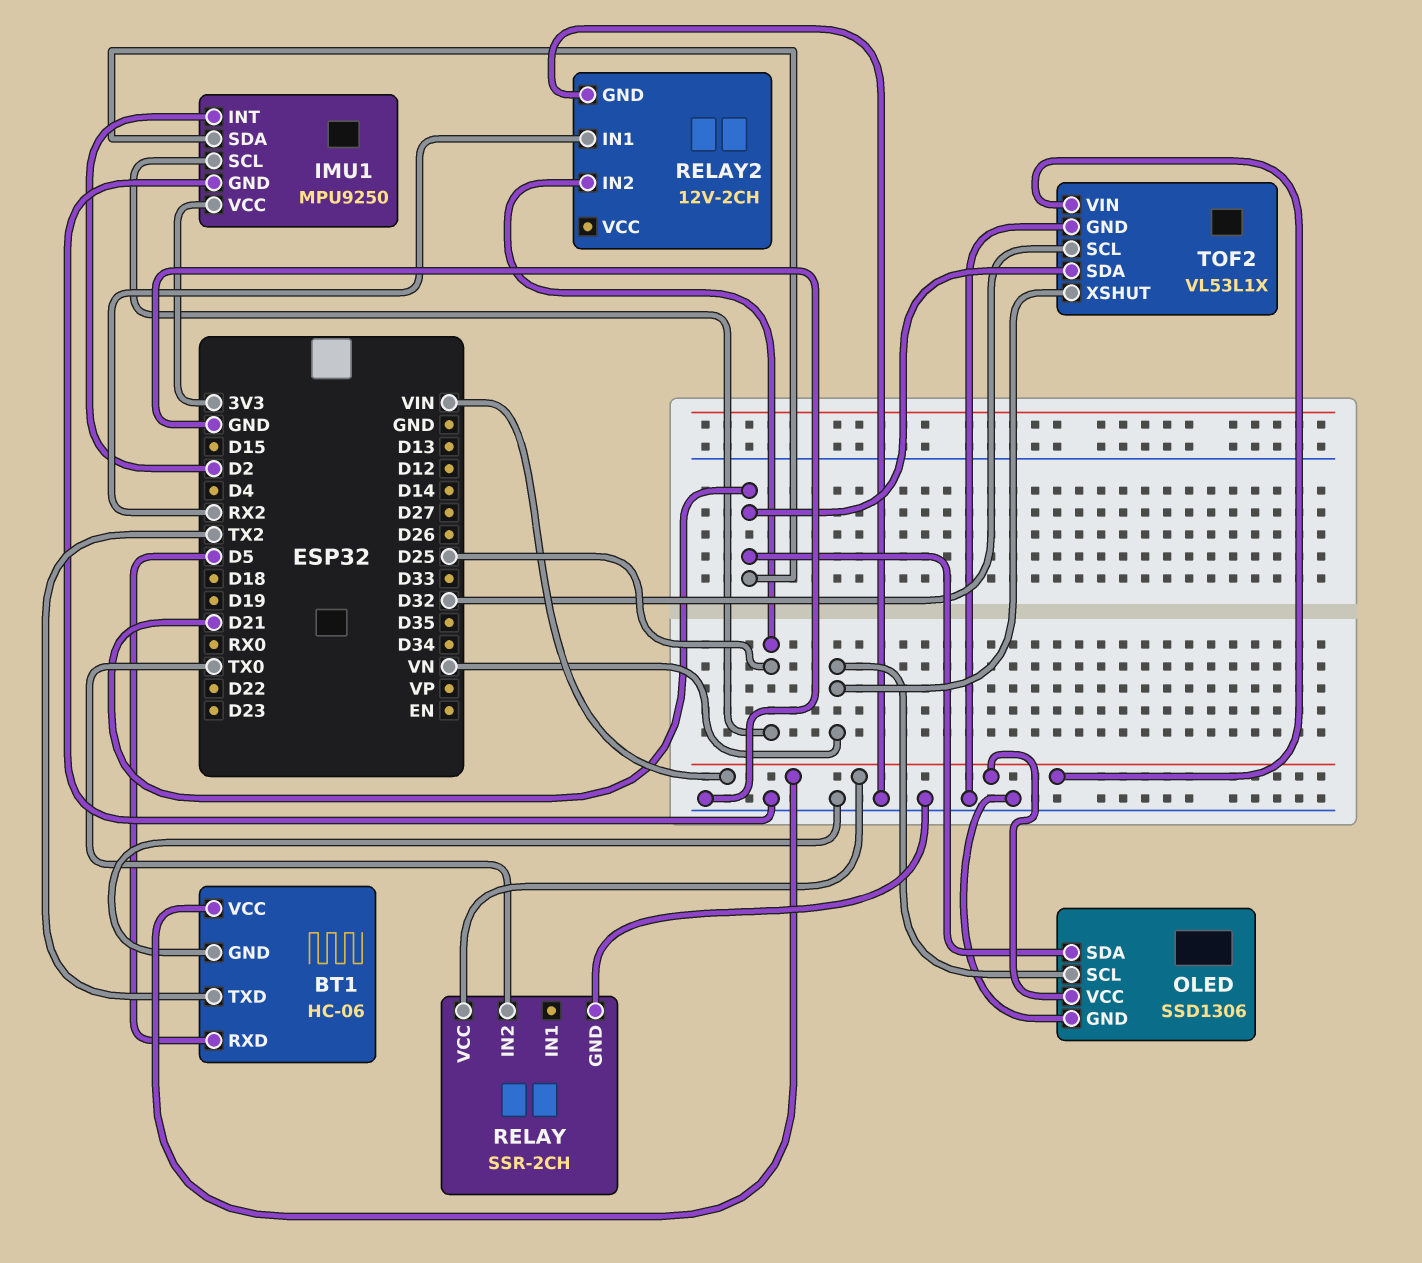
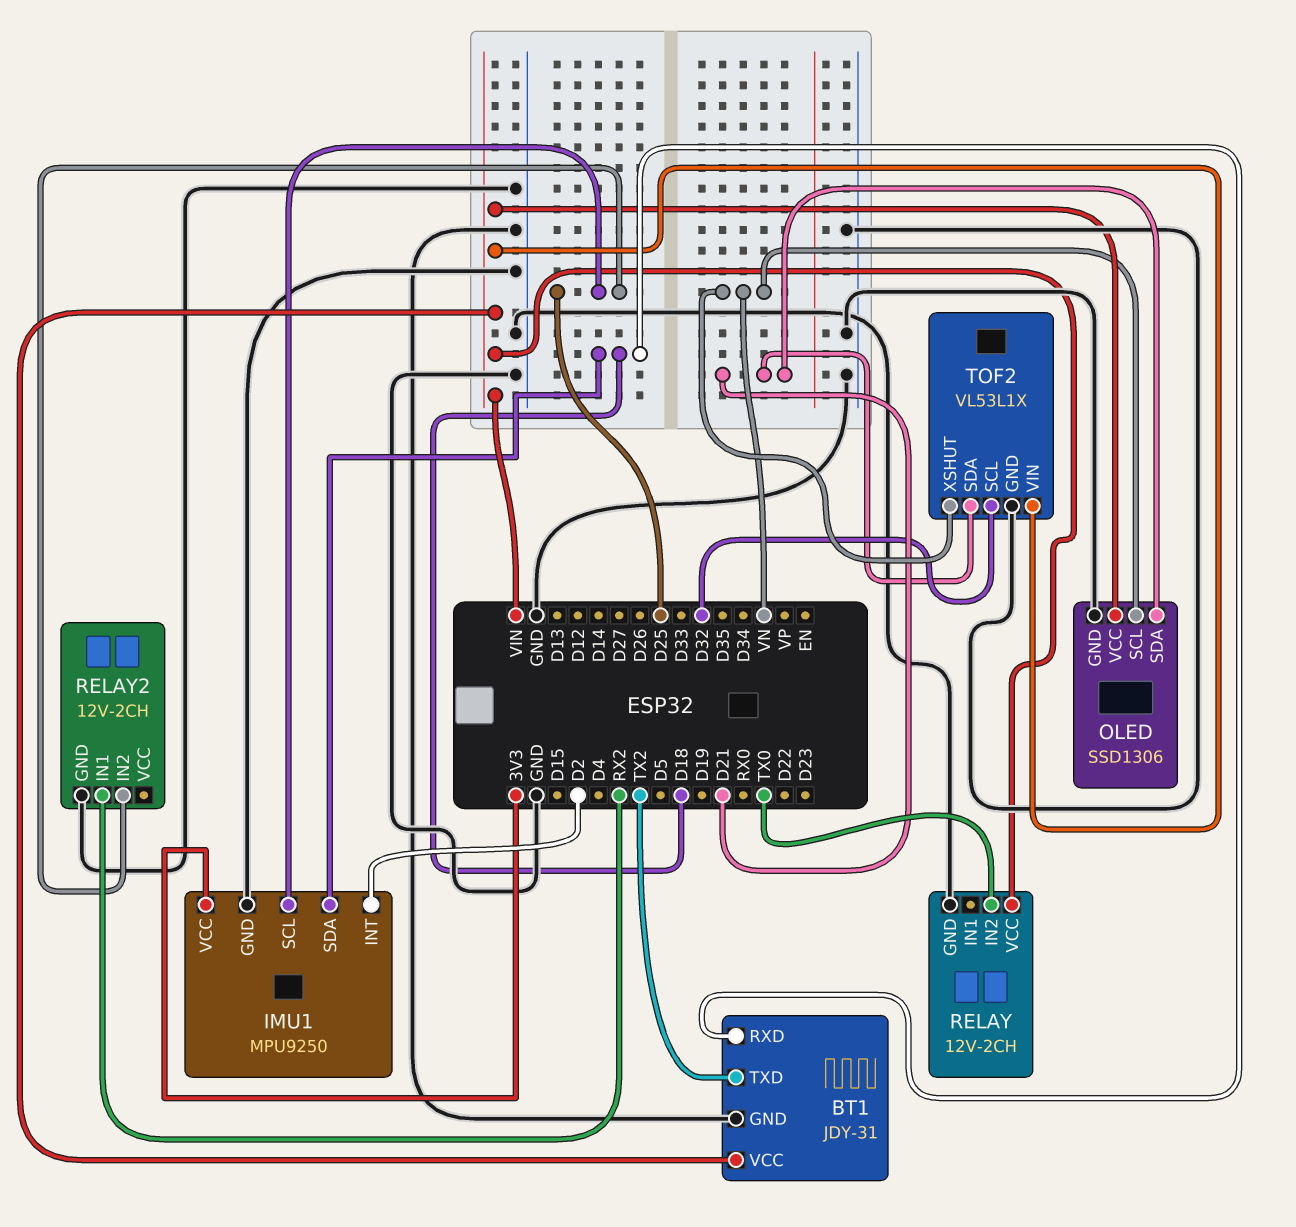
BT1: HC-06 -> JDY-31
BT1 pin RXD: D5 -> D18
IMU1 pin SDA: D21 -> D18
RELAY: SSR-2CH -> 12V-2CH

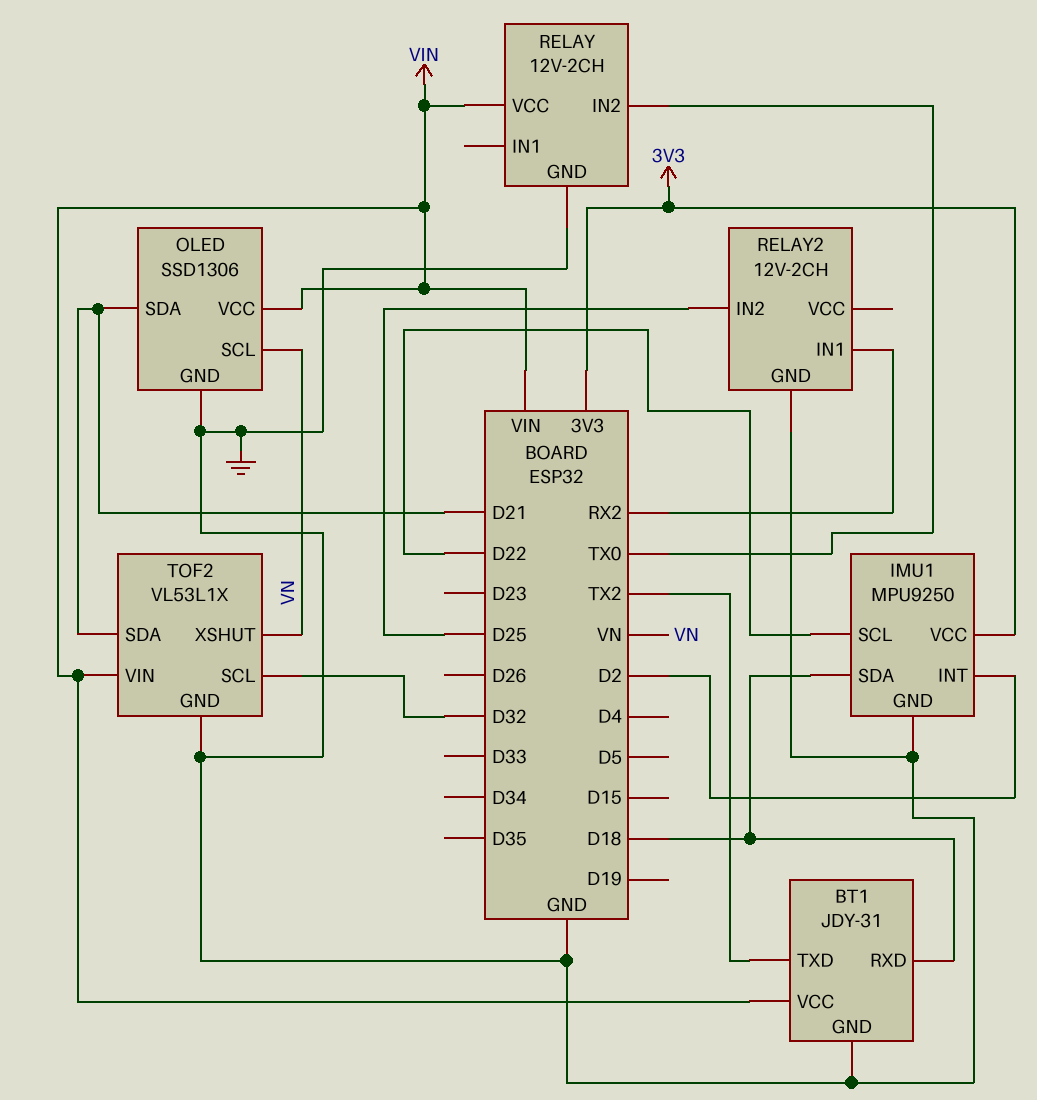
IMU1 pin SCL: D25 -> D22

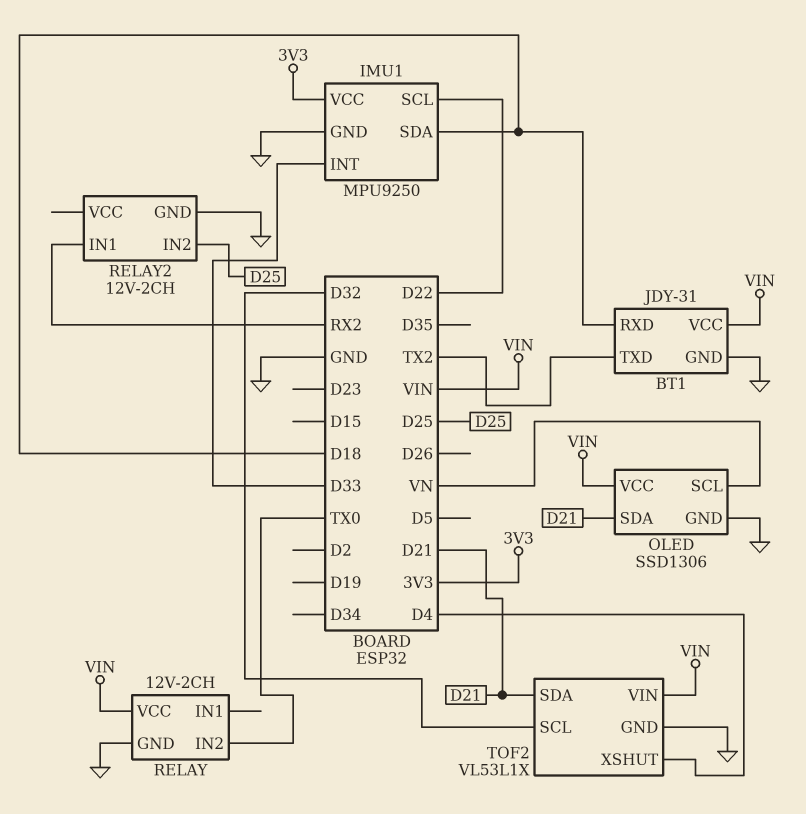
IMU1 pin INT: D2 -> D33
TOF2 pin XSHUT: VN -> D4

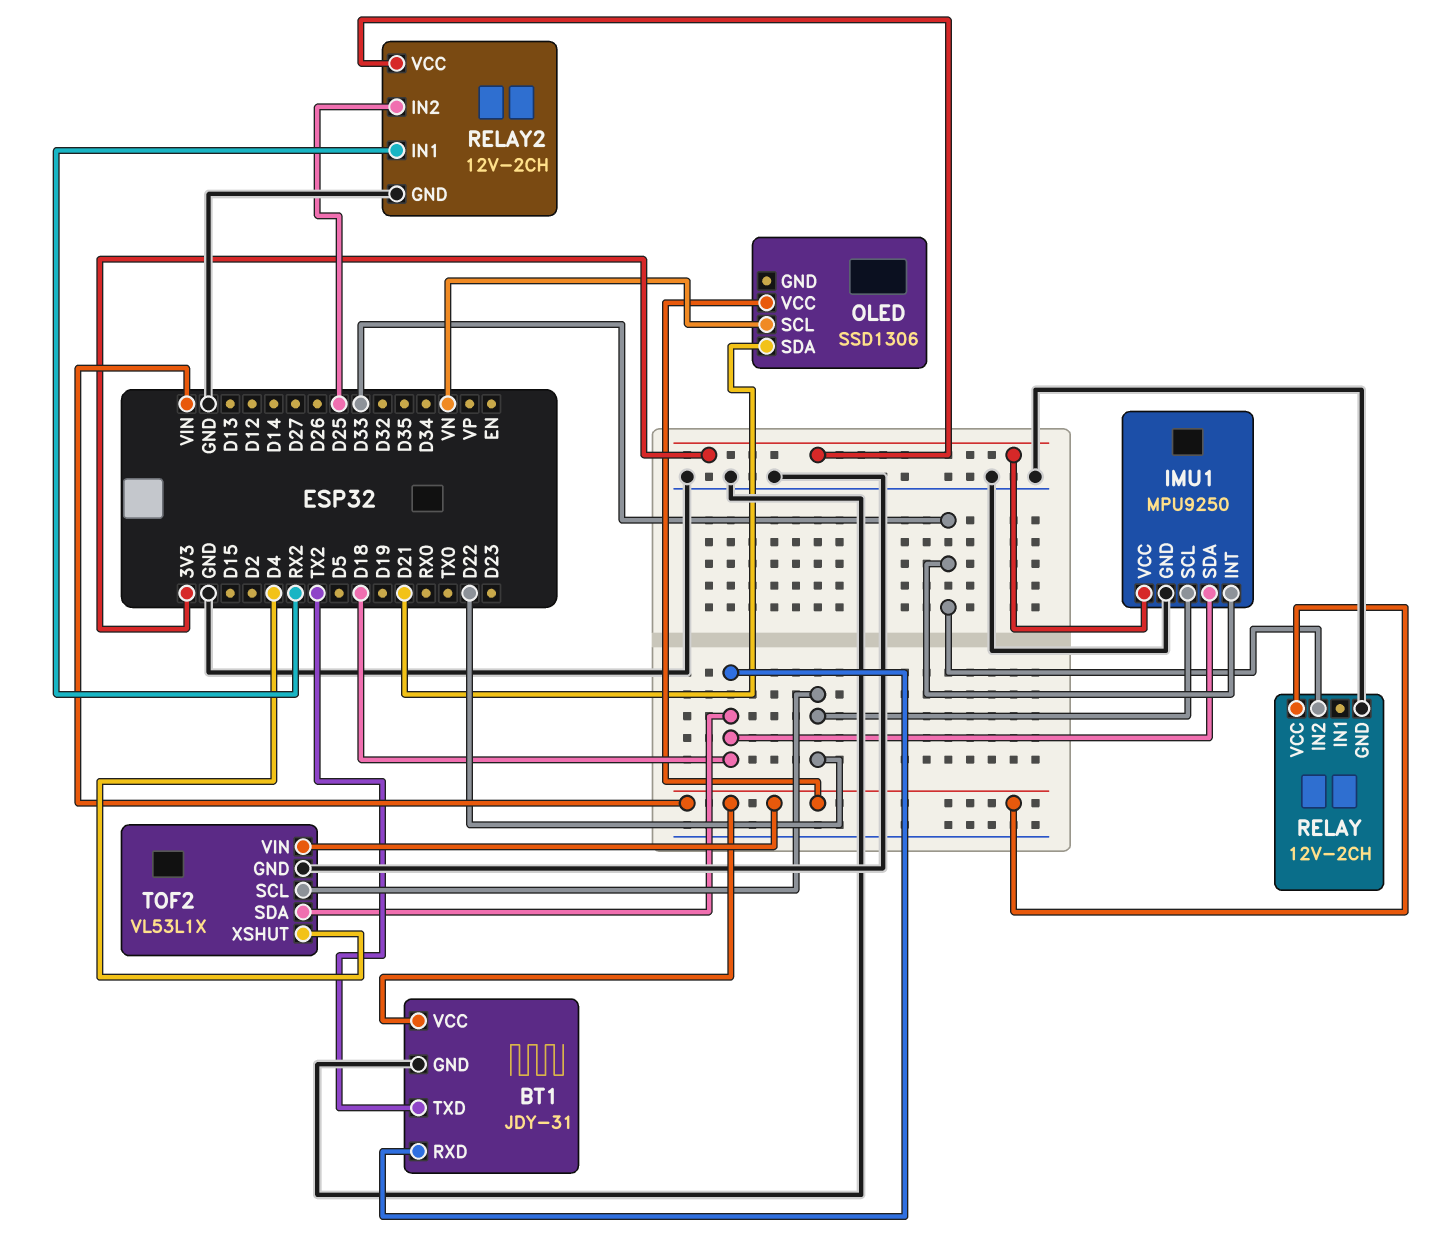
OLED pin GND: GND -> none
RELAY pin IN2: TX0 -> D33
RELAY2 pin VCC: none -> 3V3
TOF2 pin SCL: D32 -> D22
TOF2 pin SDA: D21 -> D18

